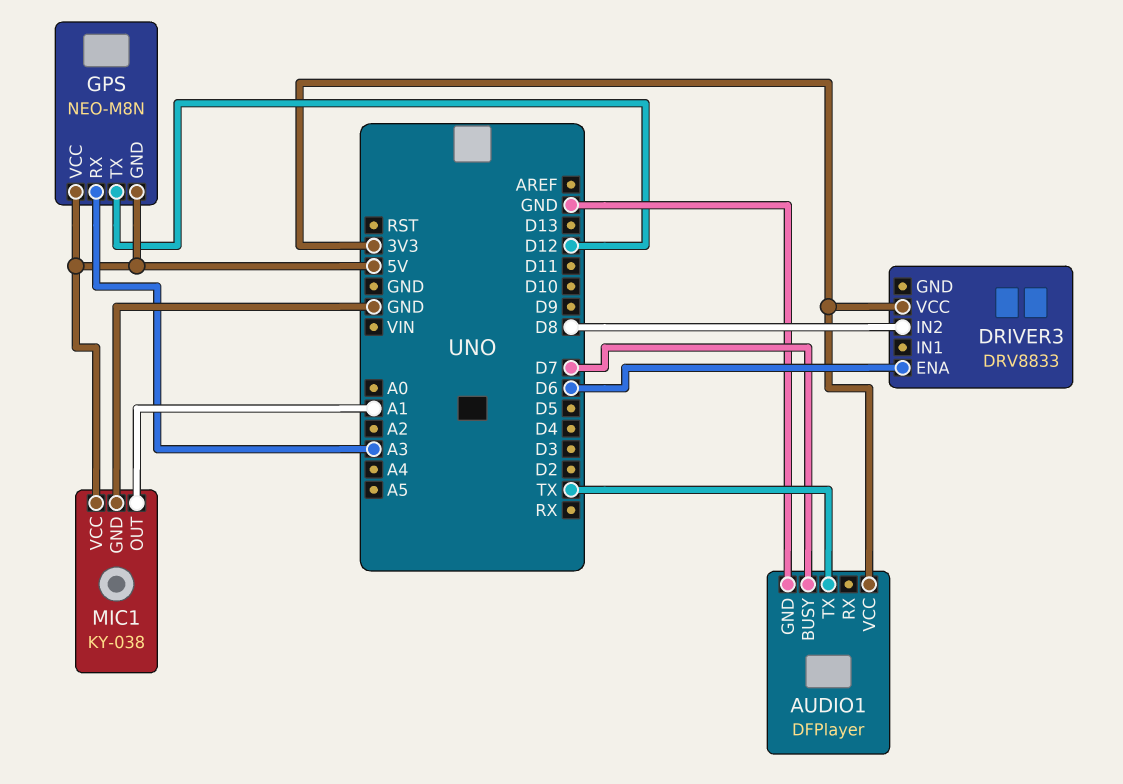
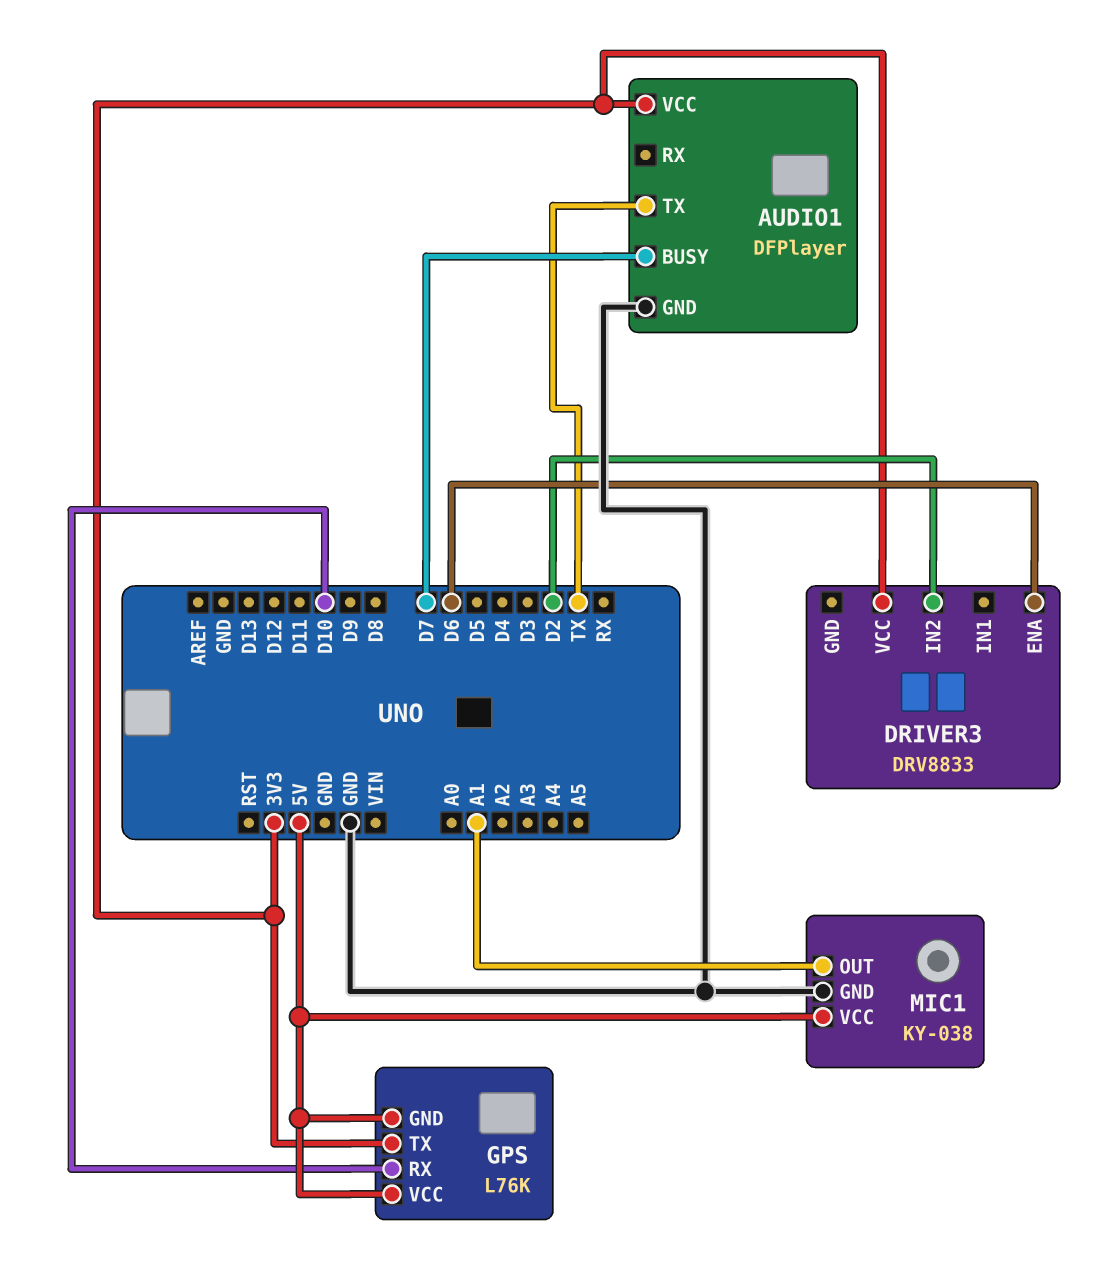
DRIVER3 pin IN2: D8 -> D2
GPS: NEO-M8N -> L76K
GPS pin RX: A3 -> D10
GPS pin TX: D12 -> 3V3

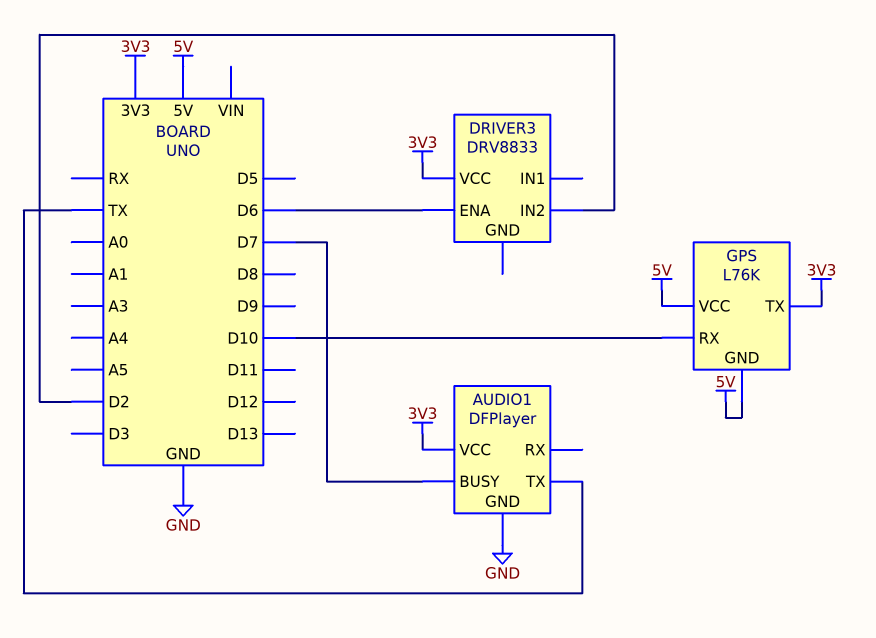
MIC1: KY-038 -> none
MIC1 pin GND: GND -> none
MIC1 pin OUT: A1 -> none
MIC1 pin VCC: 5V -> none

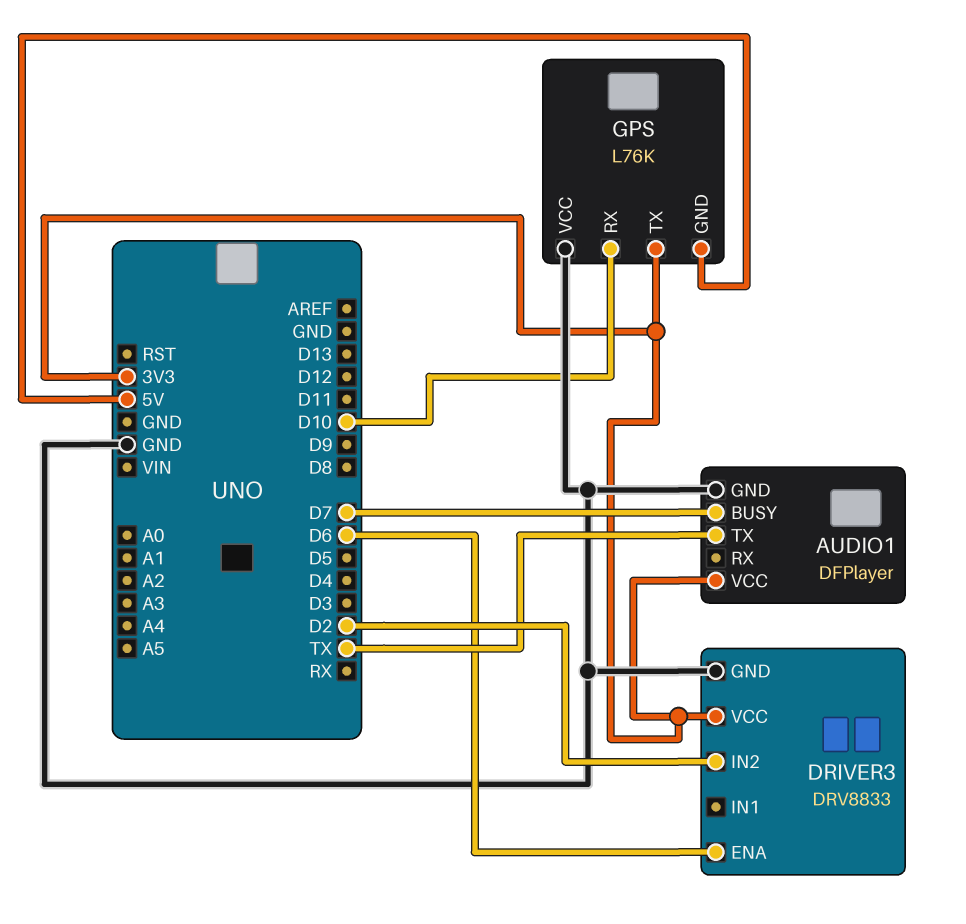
DRIVER3 pin GND: none -> GND
GPS pin VCC: 5V -> GND

